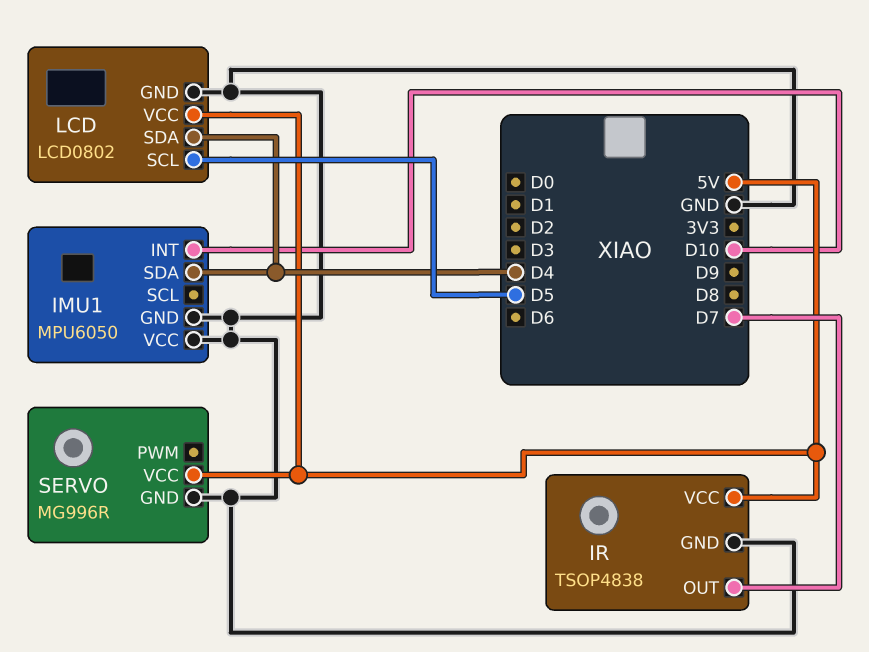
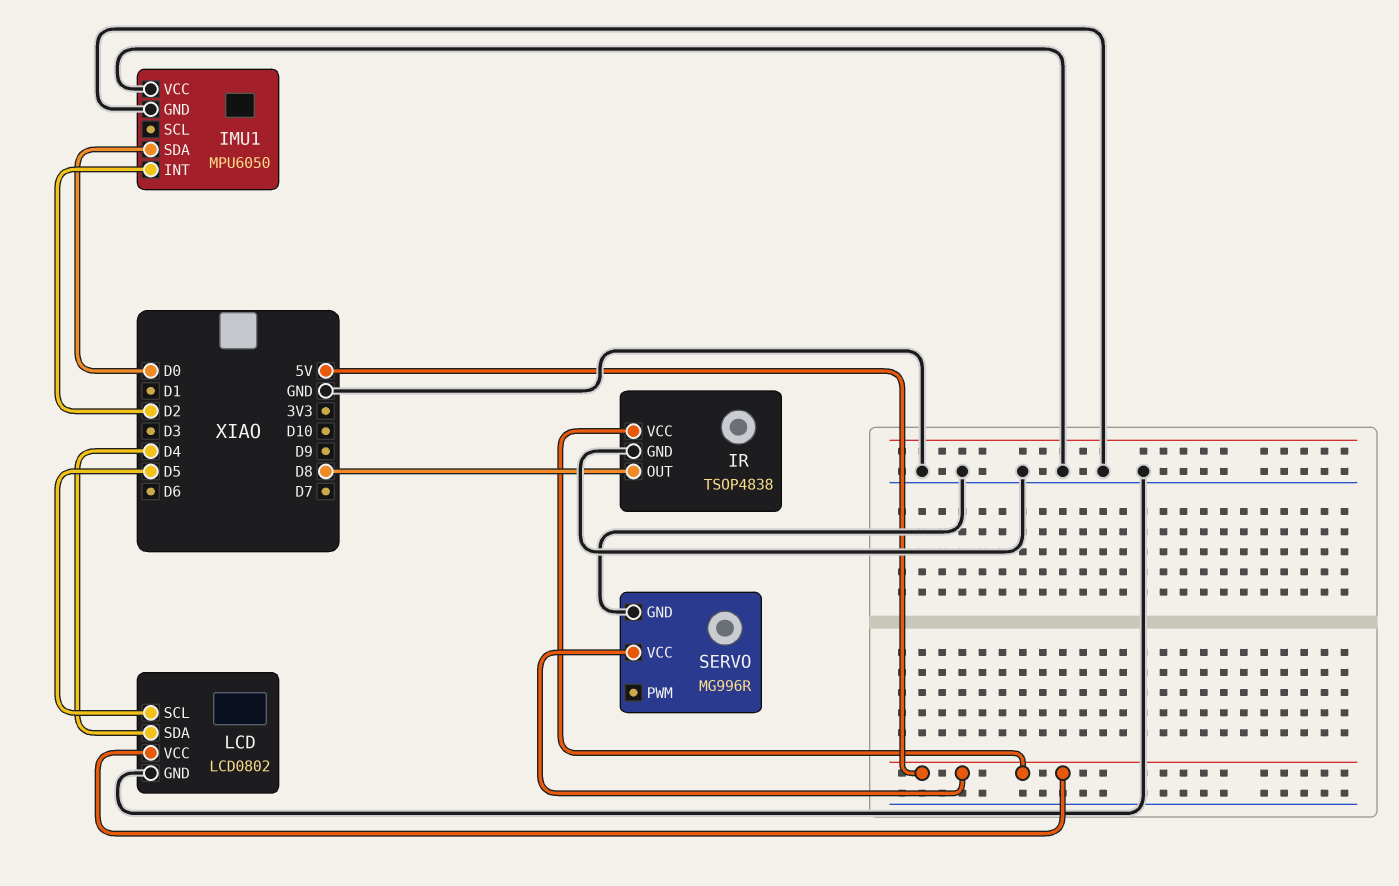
IMU1 pin INT: D10 -> D2
IMU1 pin SDA: D4 -> D0
IR pin OUT: D7 -> D8

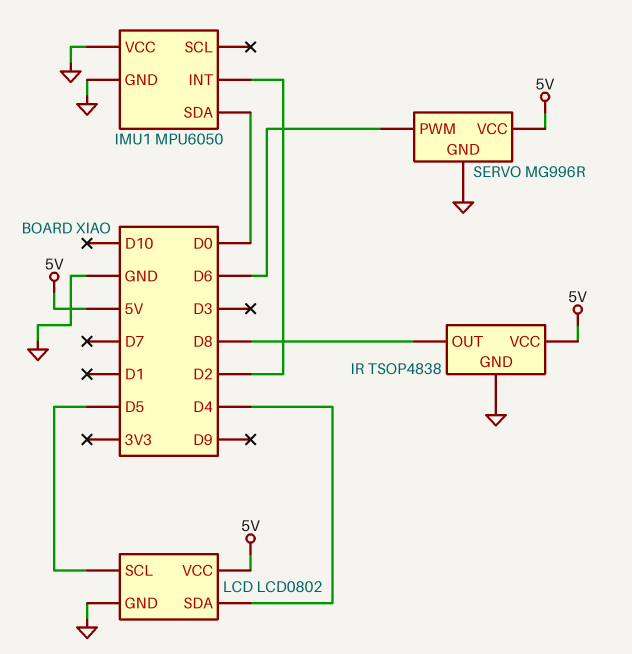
SERVO pin PWM: none -> D6

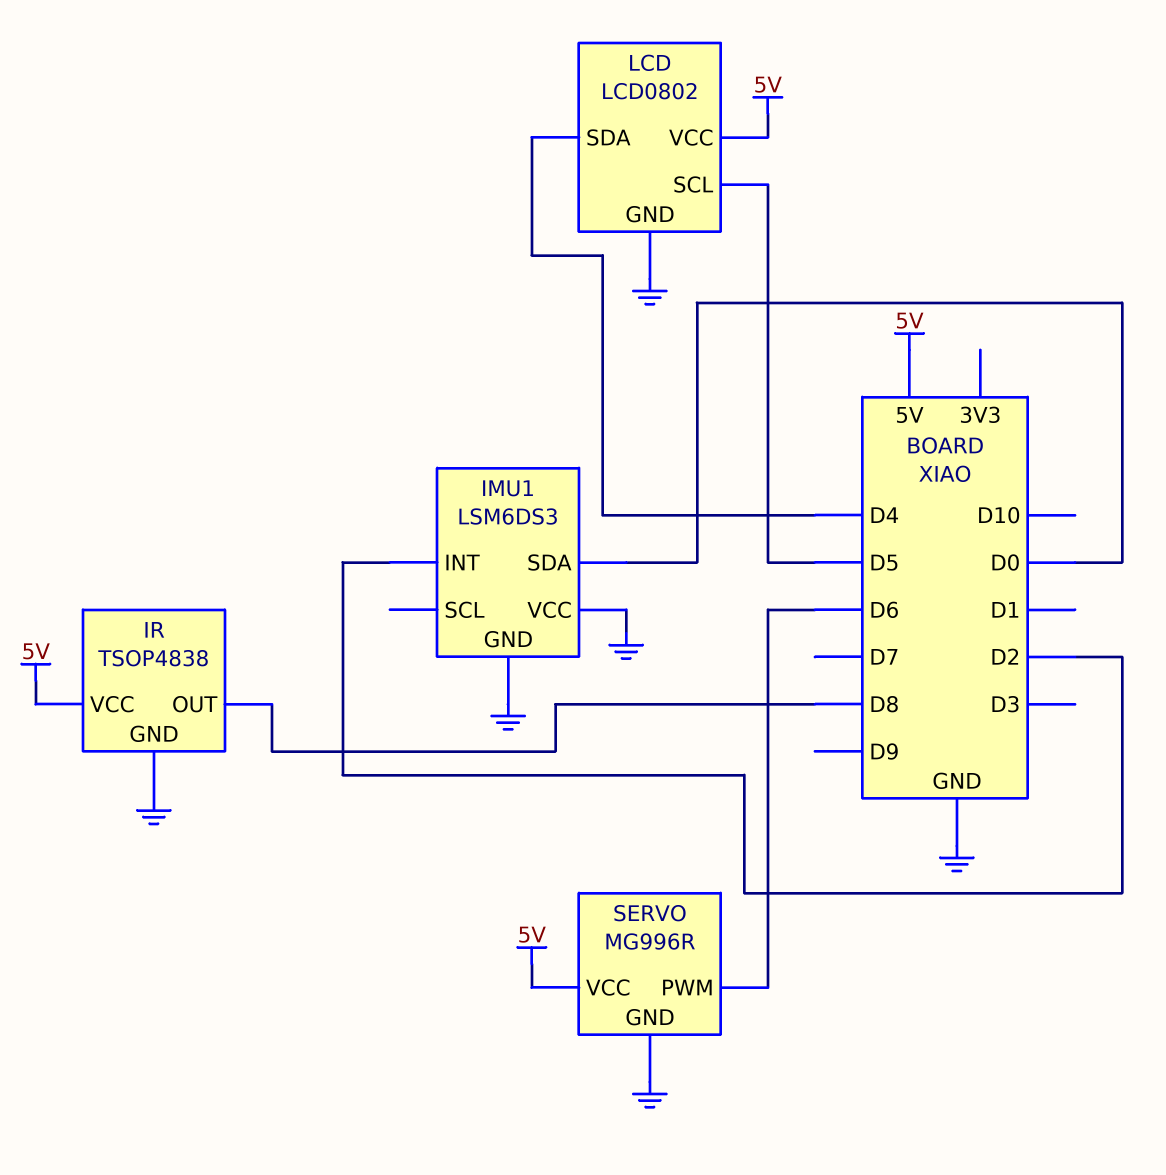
IMU1: MPU6050 -> LSM6DS3

